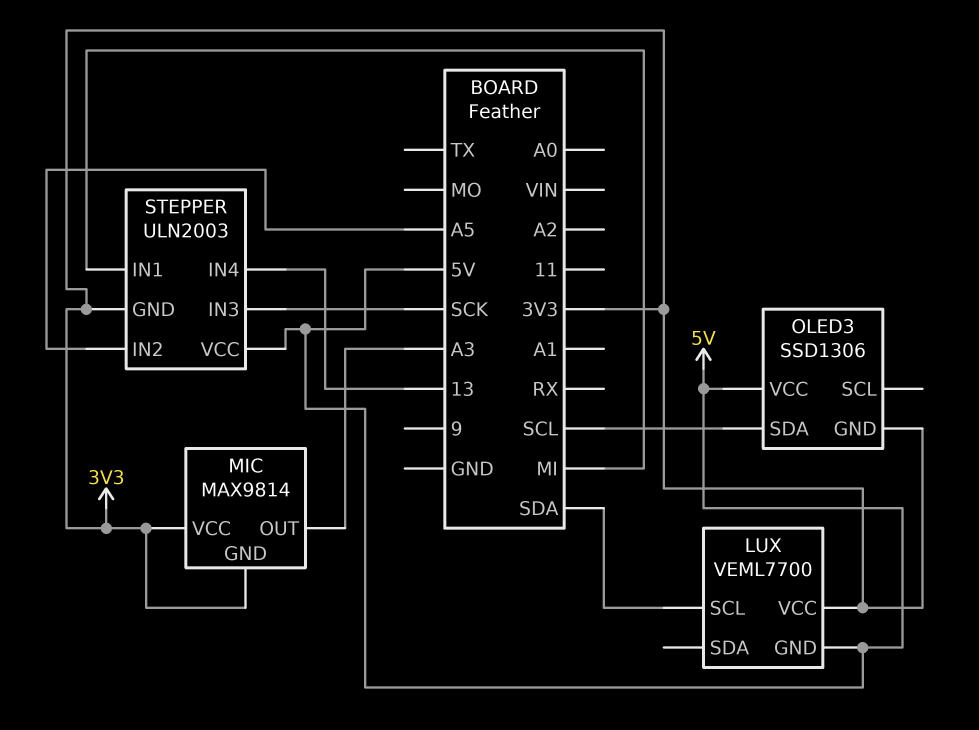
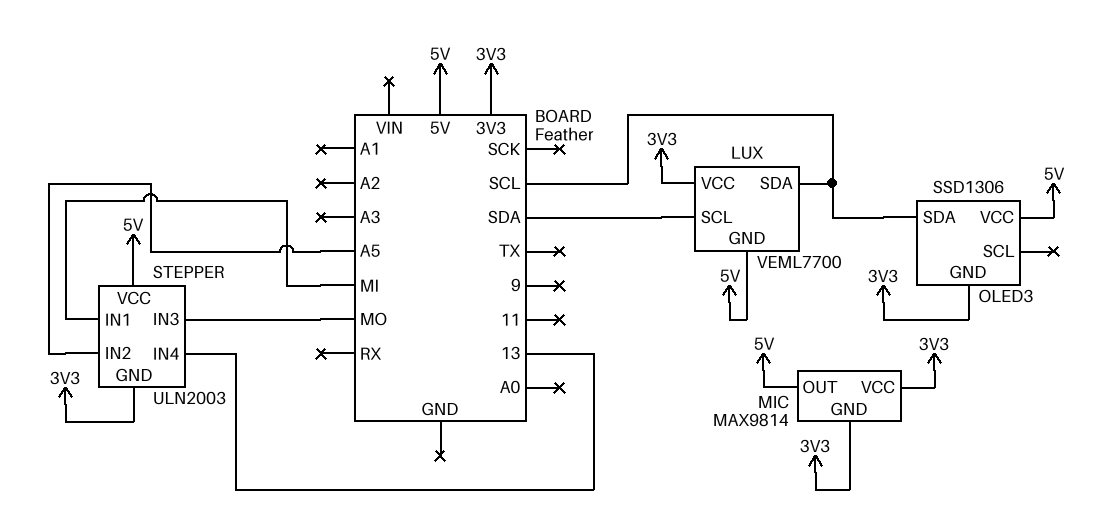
LUX pin SDA: none -> SCL
MIC pin OUT: A3 -> 5V
STEPPER pin IN3: SCK -> MO

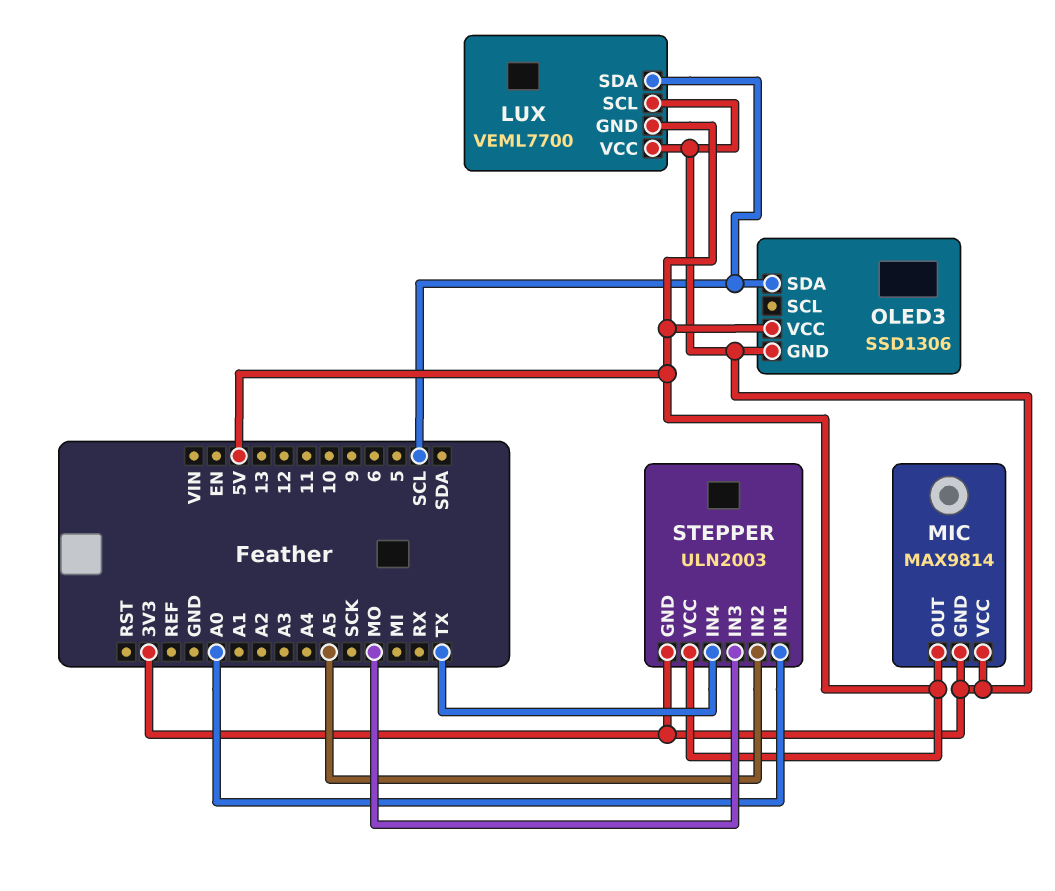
LUX pin SCL: SDA -> 3V3
STEPPER pin IN1: MI -> A0
STEPPER pin IN4: 13 -> TX

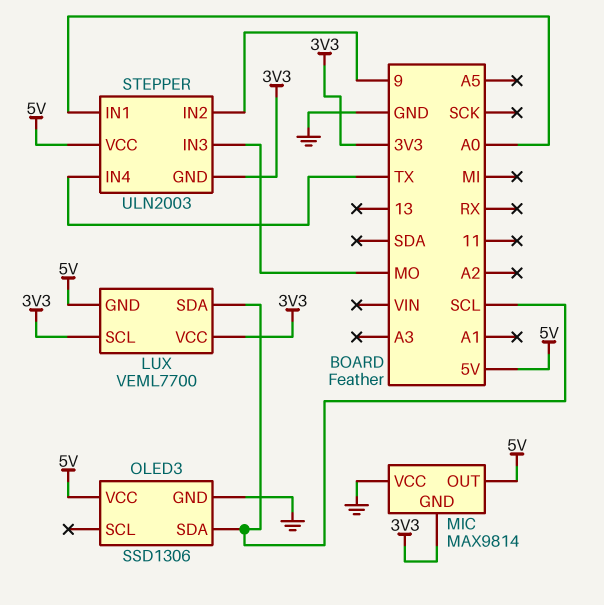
MIC pin VCC: 3V3 -> GND
OLED3 pin GND: 3V3 -> GND
STEPPER pin IN2: A5 -> 9

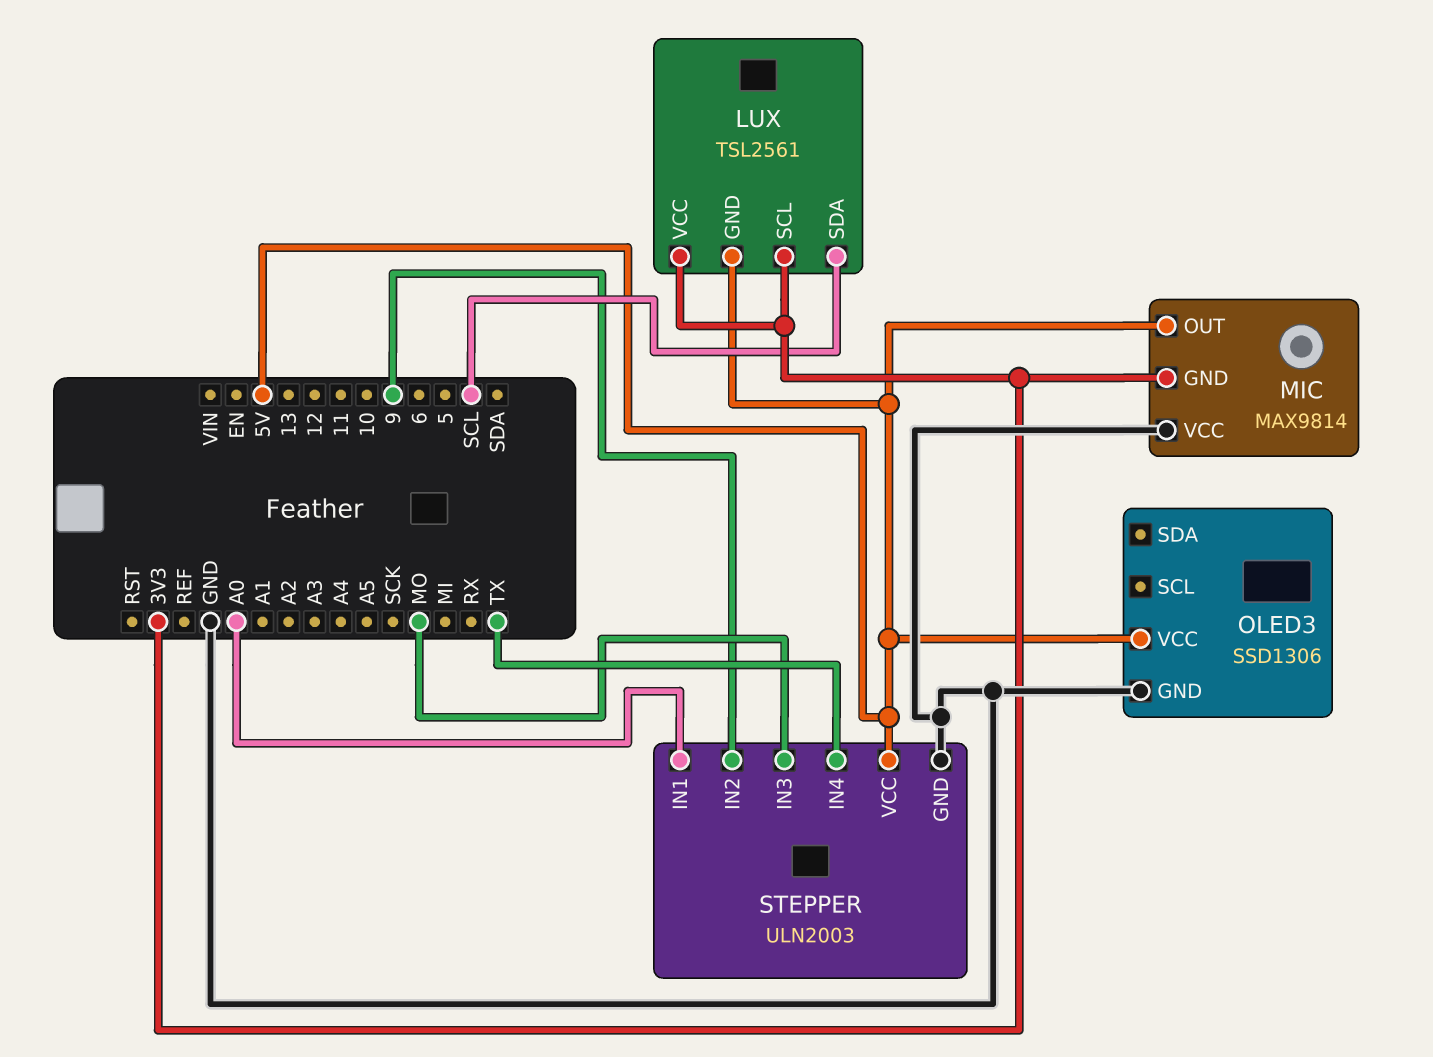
LUX: VEML7700 -> TSL2561
OLED3 pin SDA: SCL -> none
STEPPER pin GND: 3V3 -> GND

